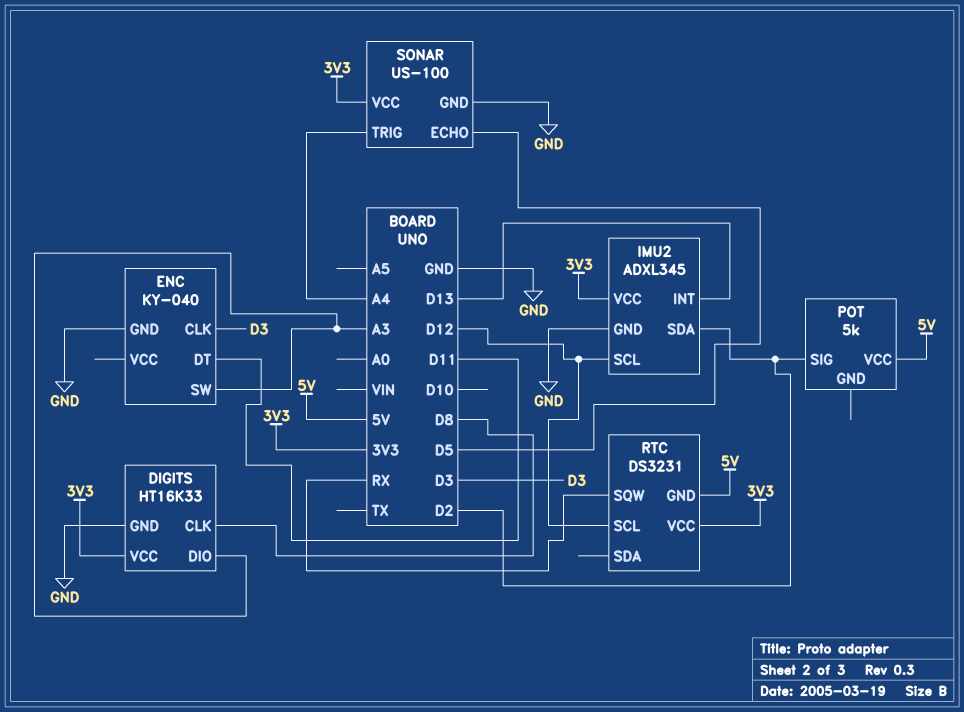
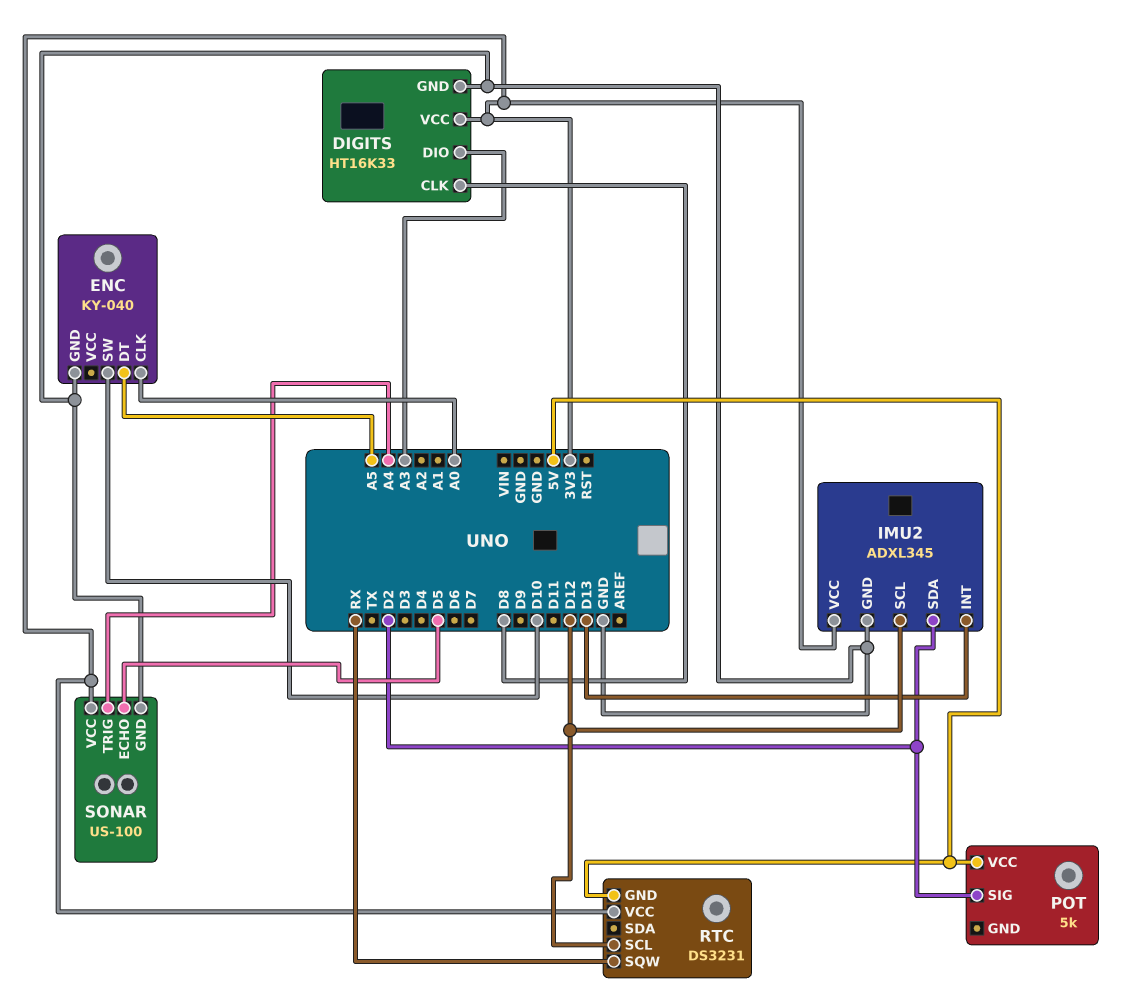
ENC pin CLK: D3 -> A0
ENC pin DT: D11 -> A5
ENC pin SW: A3 -> D10

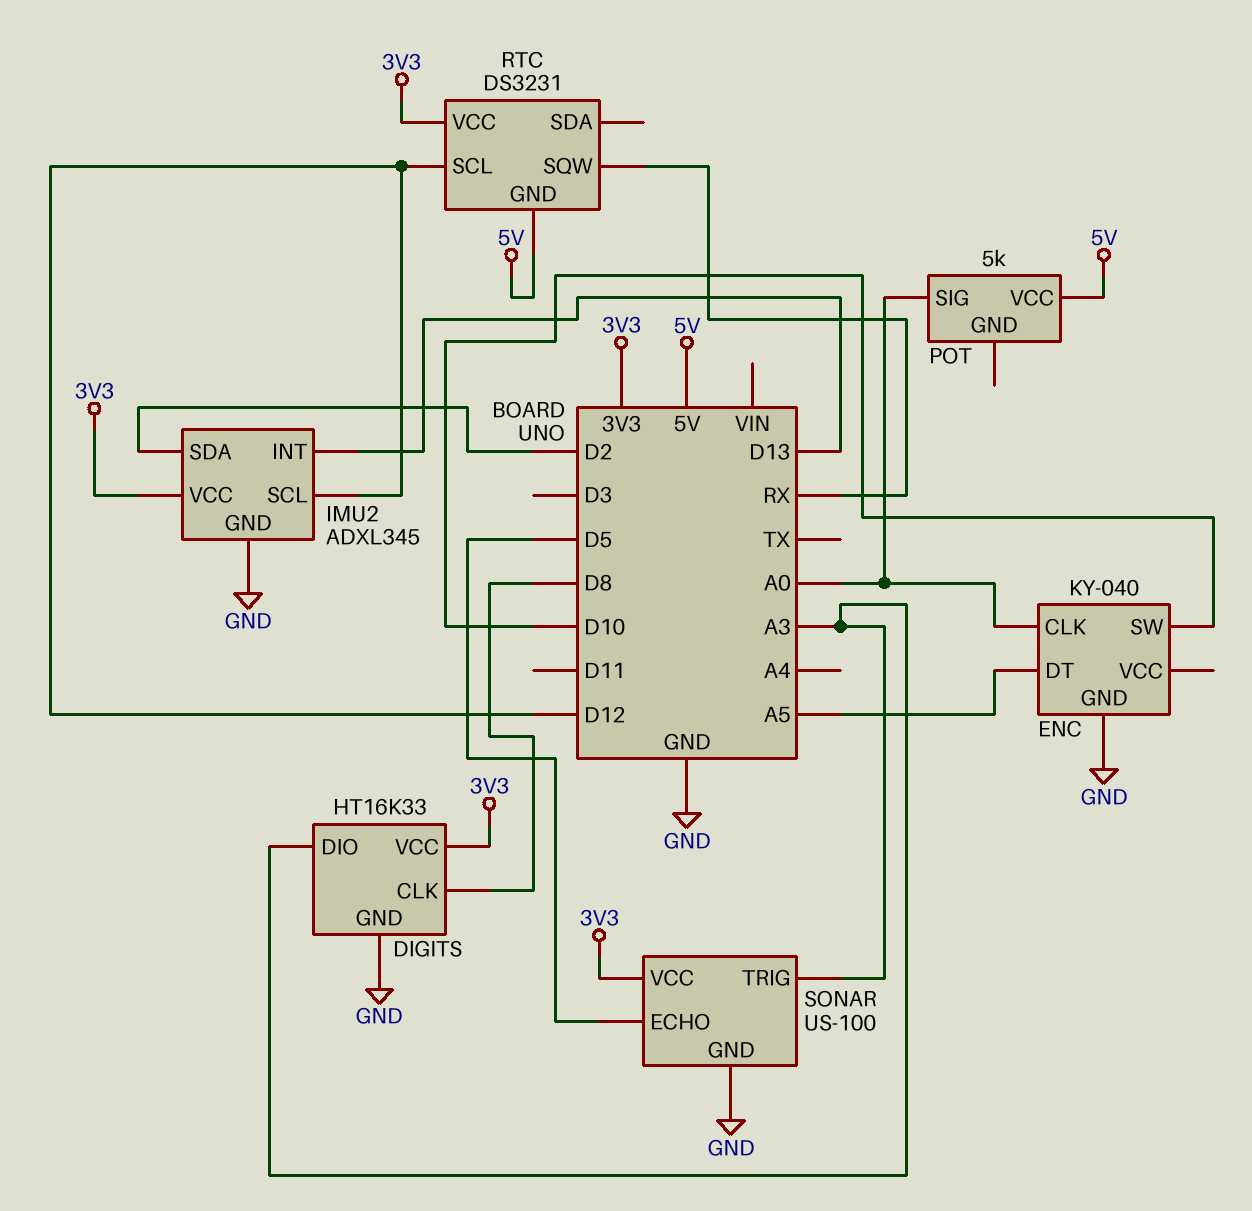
POT pin SIG: D2 -> A0
SONAR pin TRIG: A4 -> A3

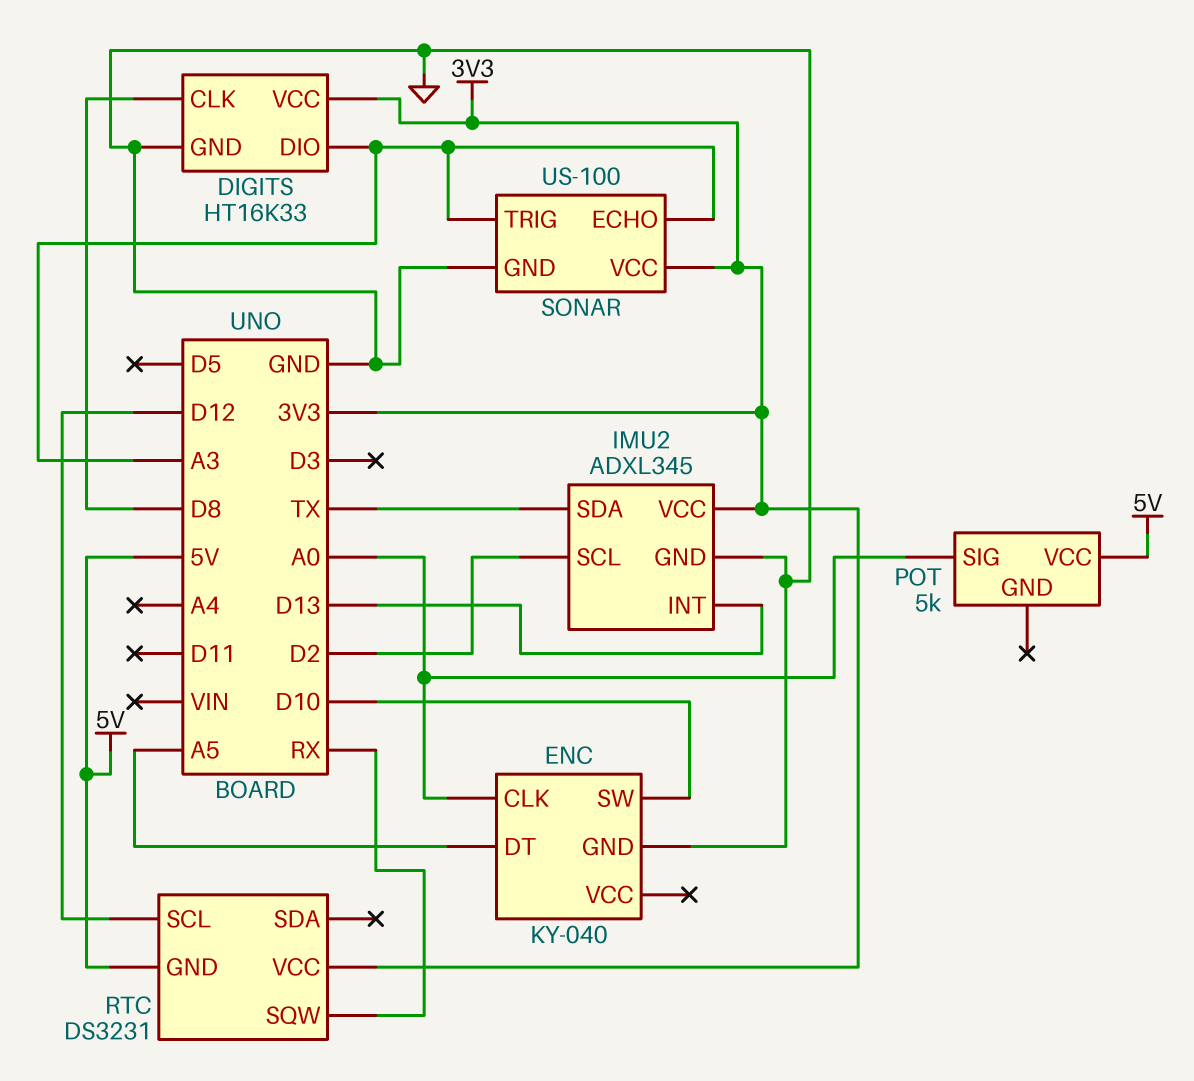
IMU2 pin SCL: D12 -> D2
IMU2 pin SDA: D2 -> TX
SONAR pin ECHO: D5 -> A3

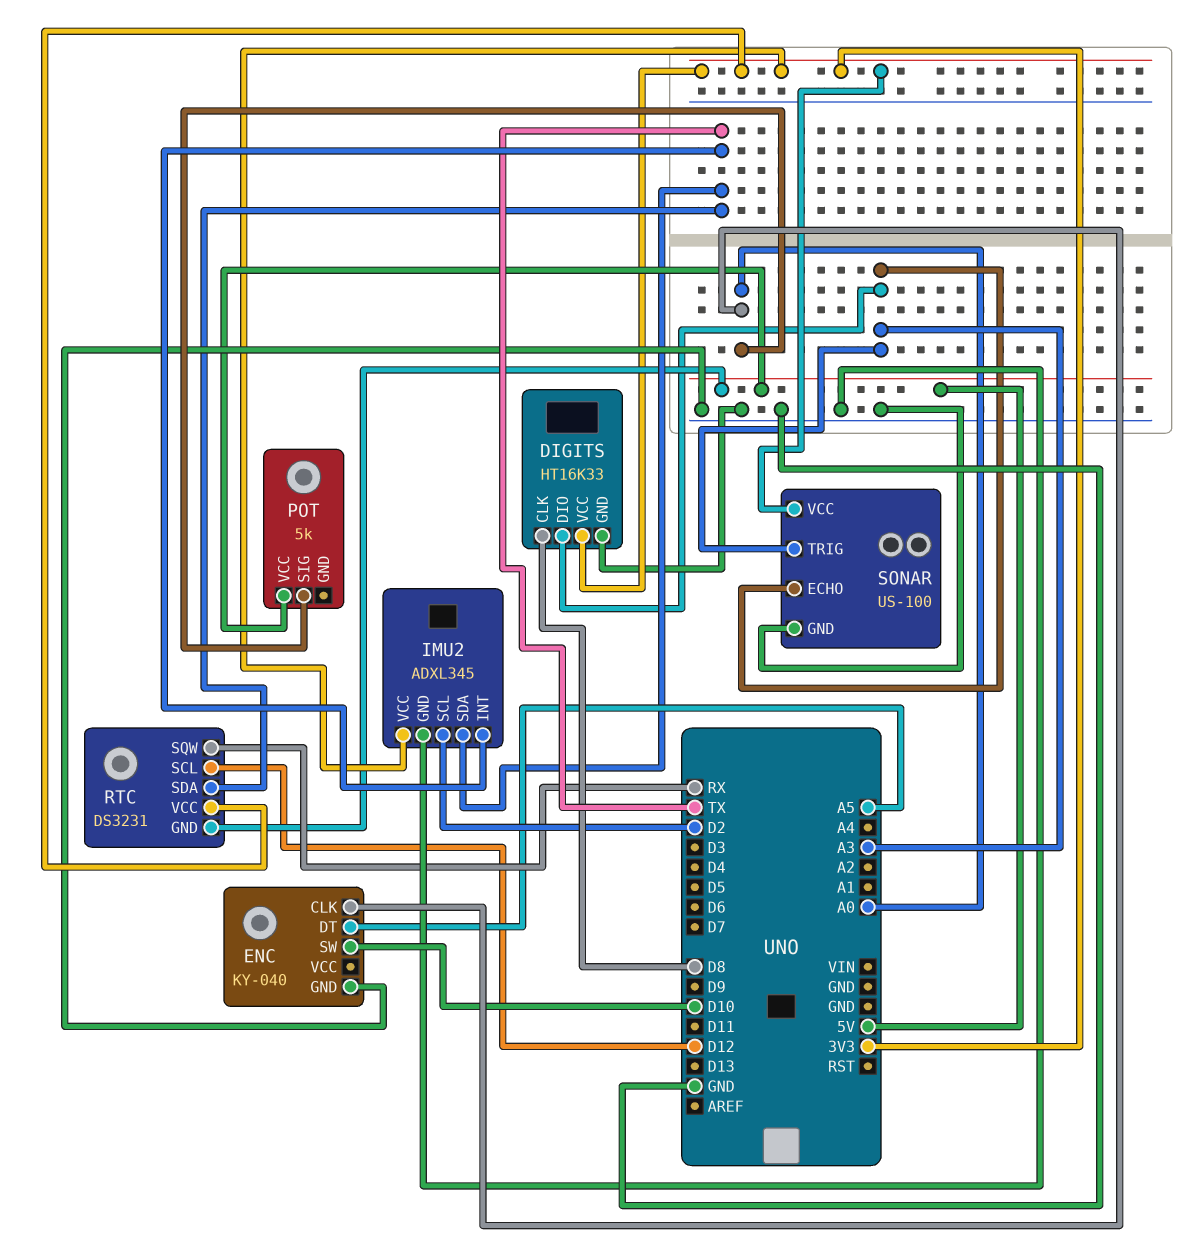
IMU2 pin INT: D13 -> TX
RTC pin SDA: none -> TX

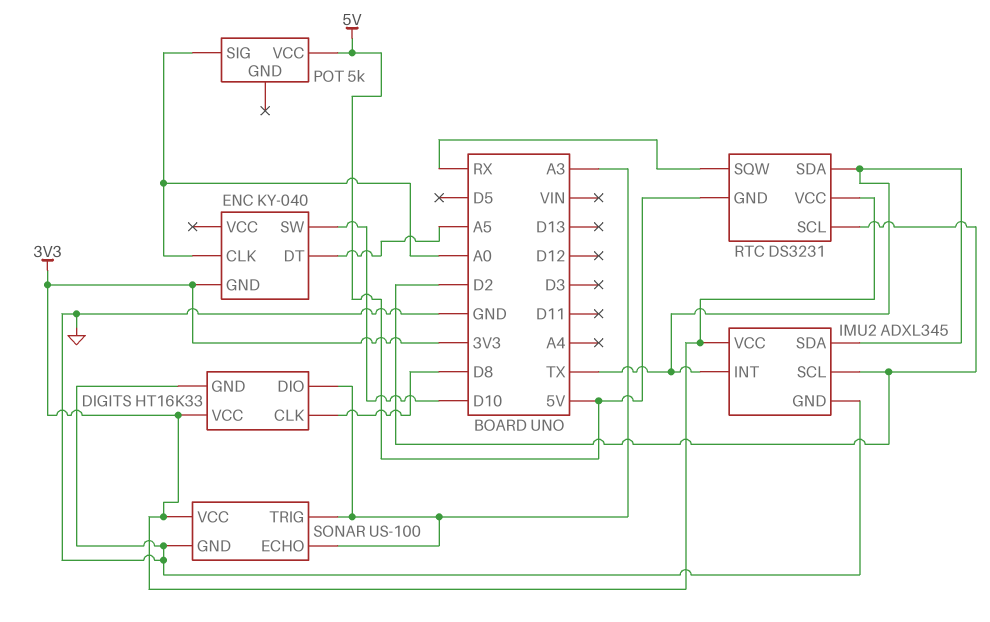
ENC pin GND: GND -> 3V3
RTC pin SCL: D12 -> D2

